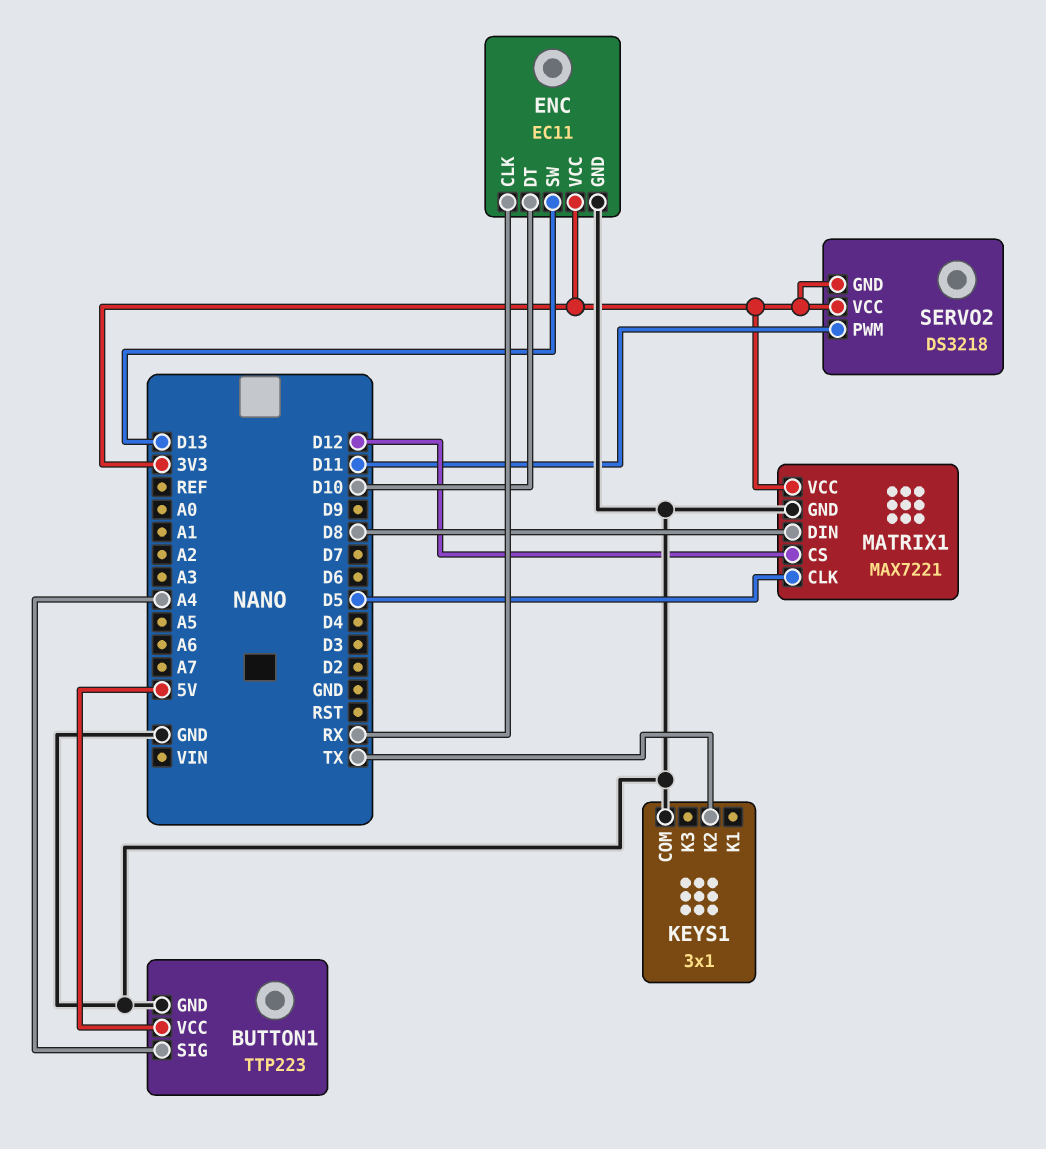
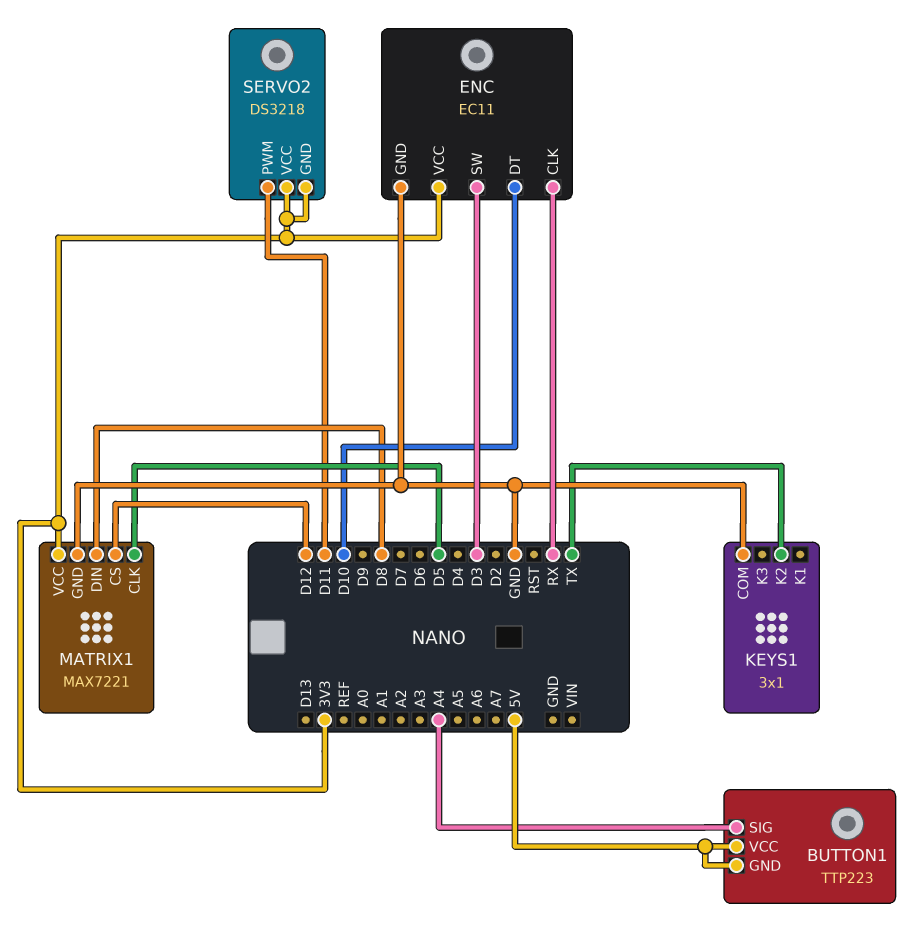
BUTTON1 pin GND: GND -> 5V
ENC pin SW: D13 -> D3

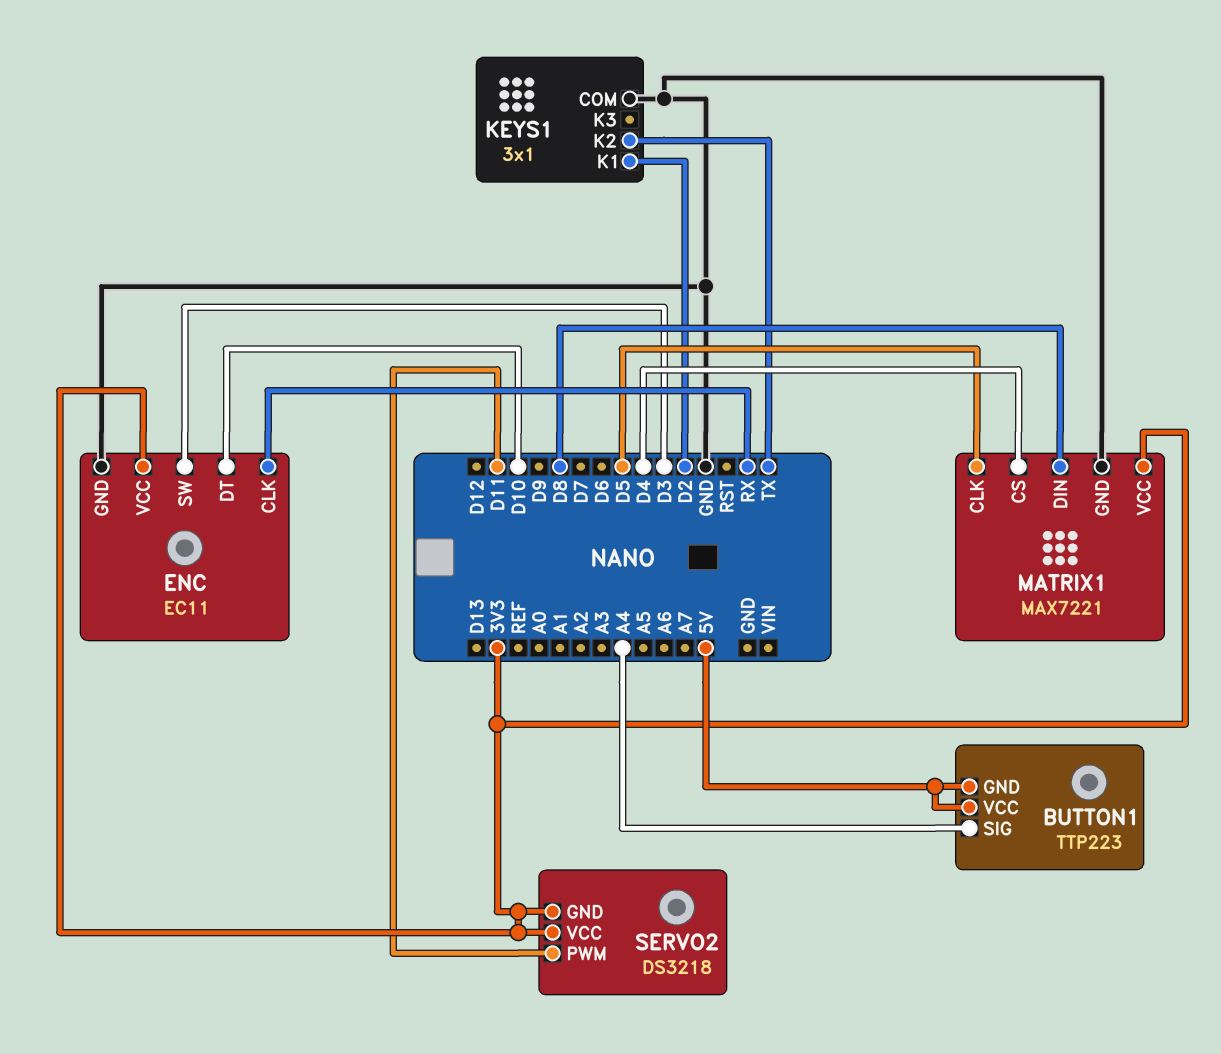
KEYS1 pin K1: none -> D2
MATRIX1 pin CS: D12 -> D4

